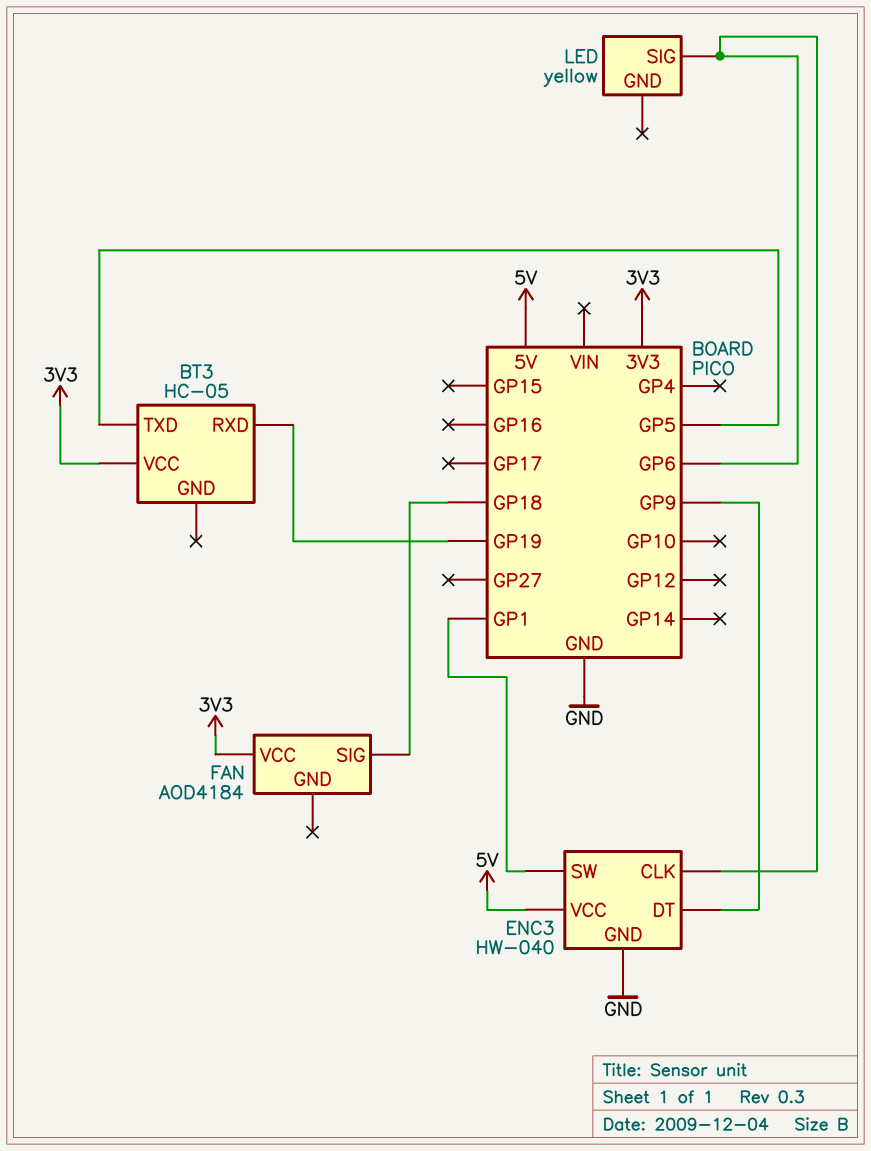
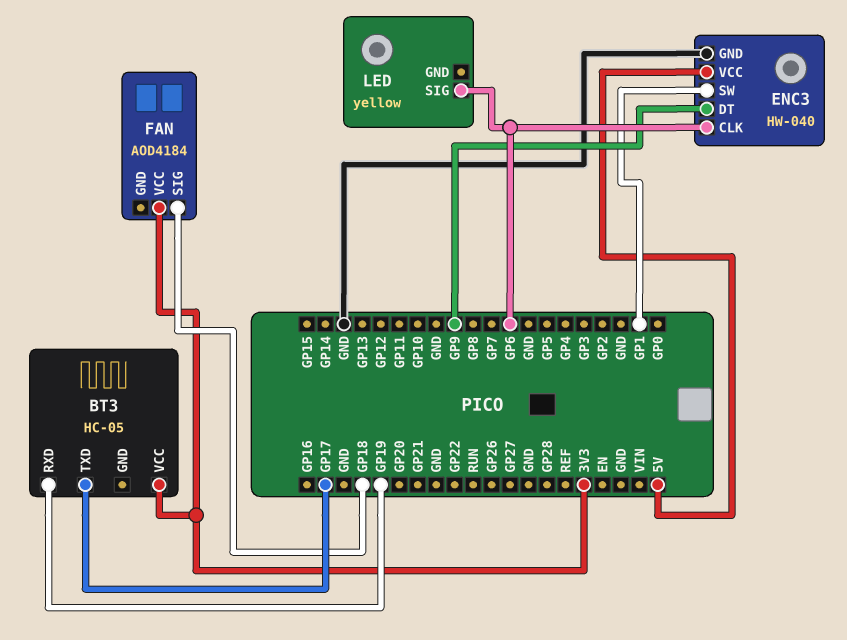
BT3 pin TXD: GP5 -> GP17

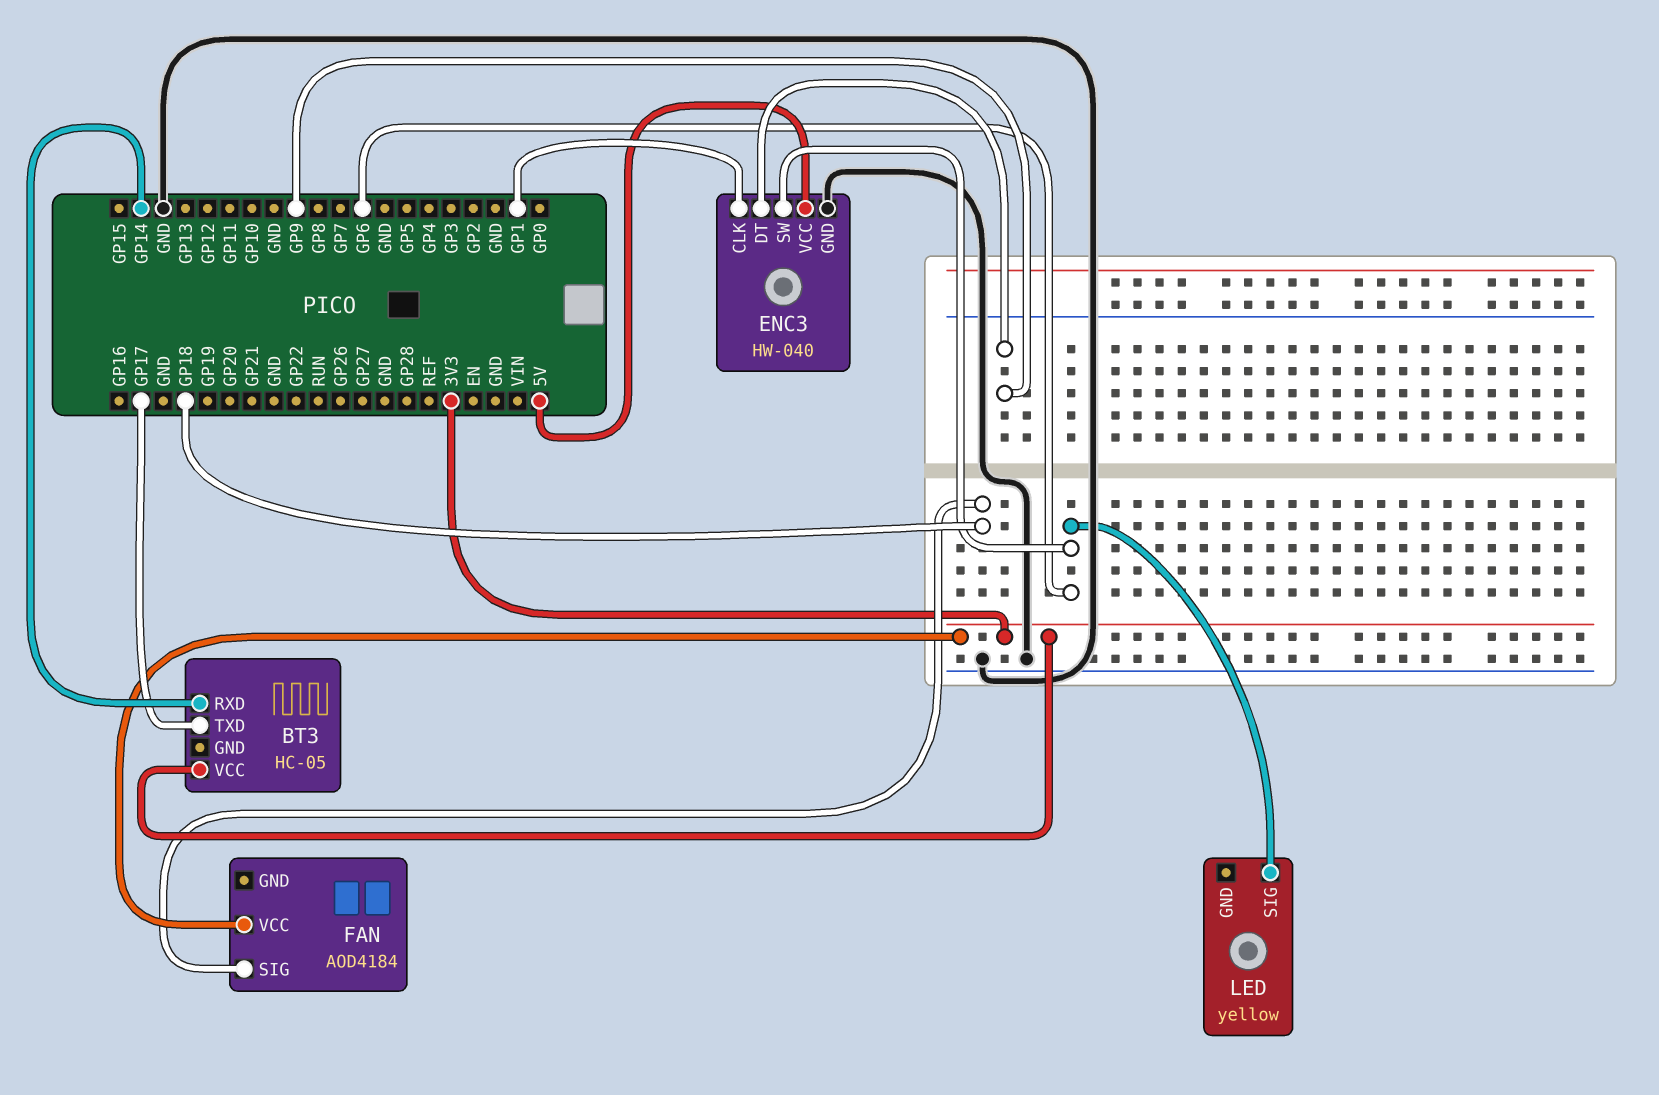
BT3 pin RXD: GP19 -> GP14
ENC3 pin CLK: GP6 -> GP1
ENC3 pin SW: GP1 -> GP6

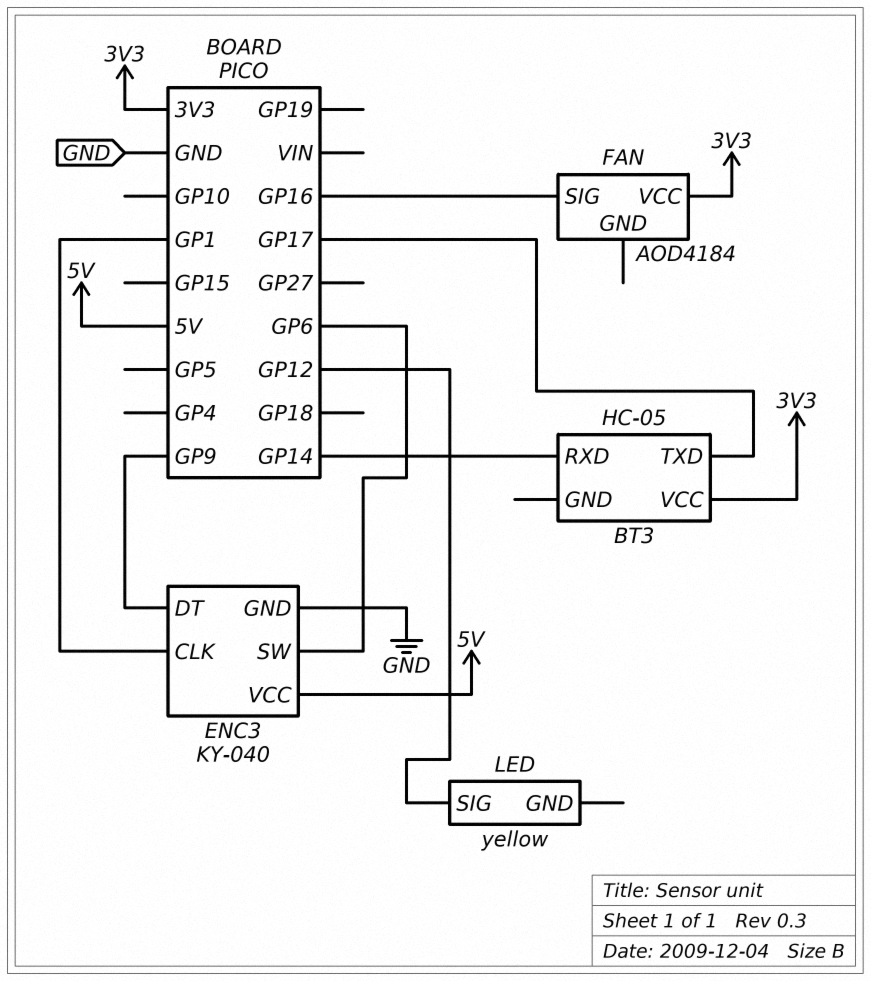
ENC3: HW-040 -> KY-040
FAN pin SIG: GP18 -> GP16
LED pin SIG: GP6 -> GP12

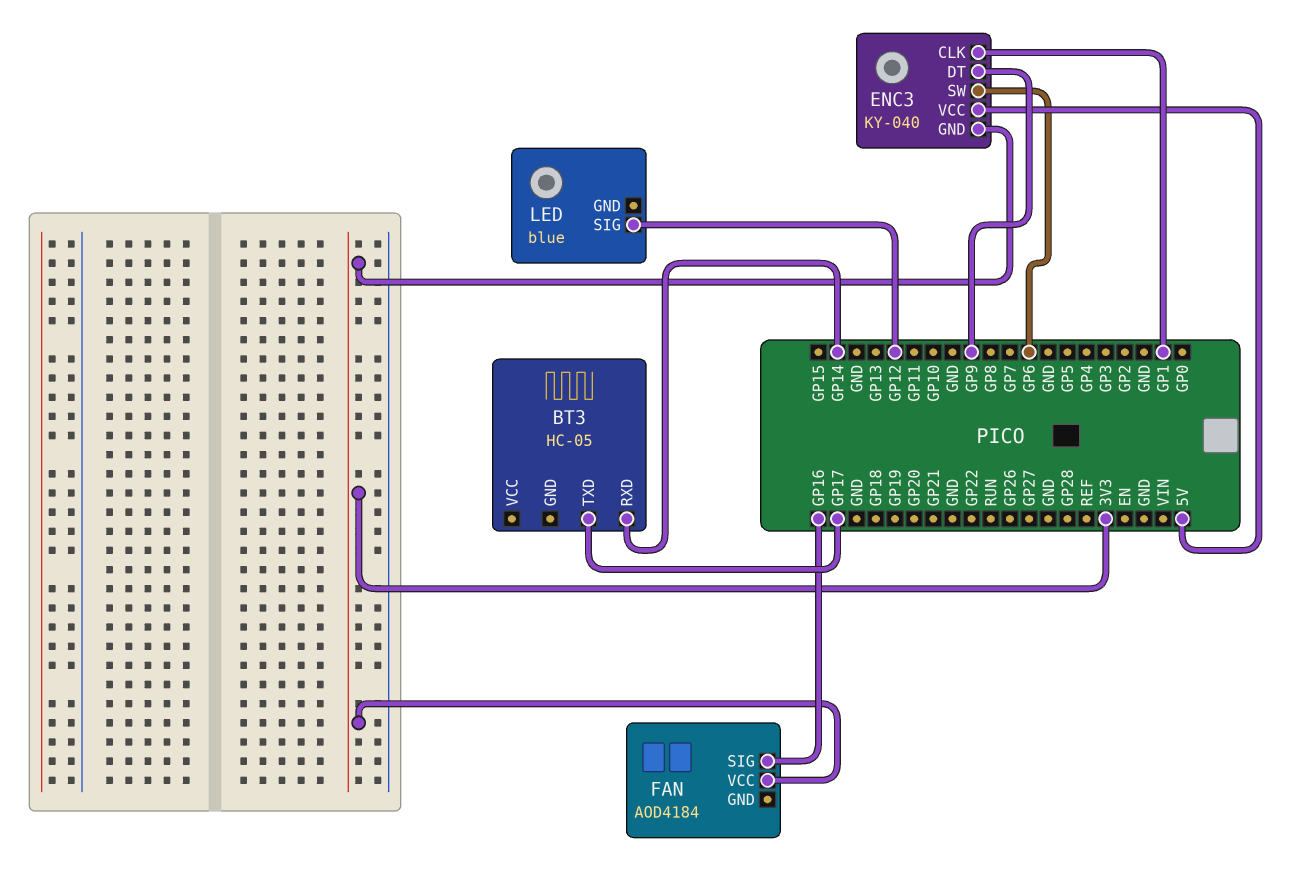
BT3 pin VCC: 3V3 -> none
ENC3 pin GND: GND -> 3V3
LED: yellow -> blue

